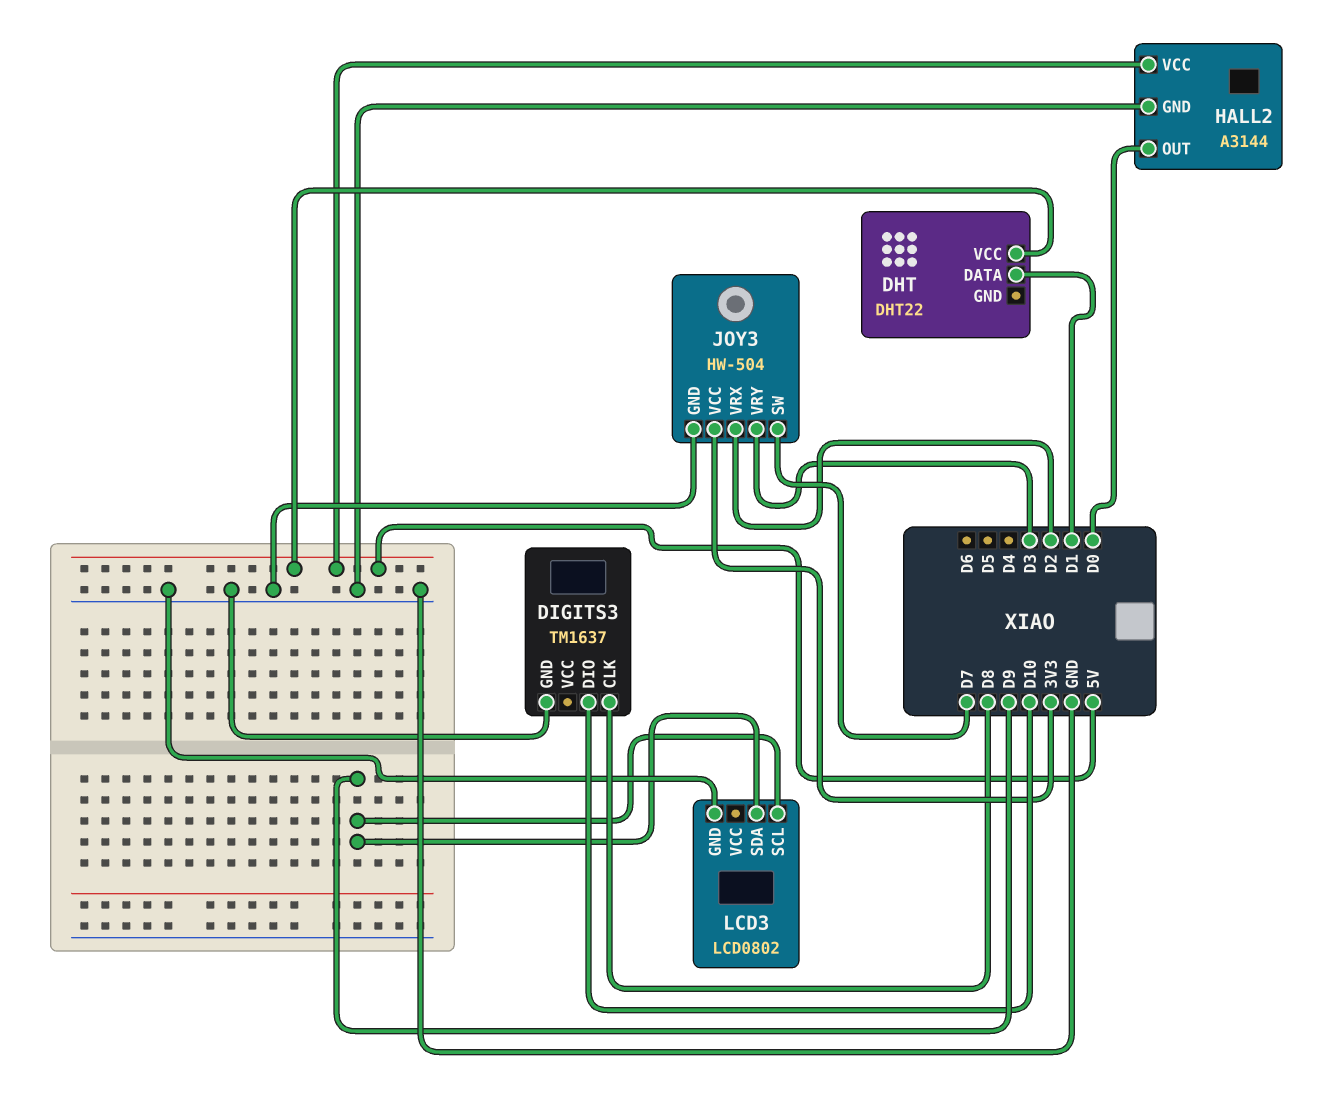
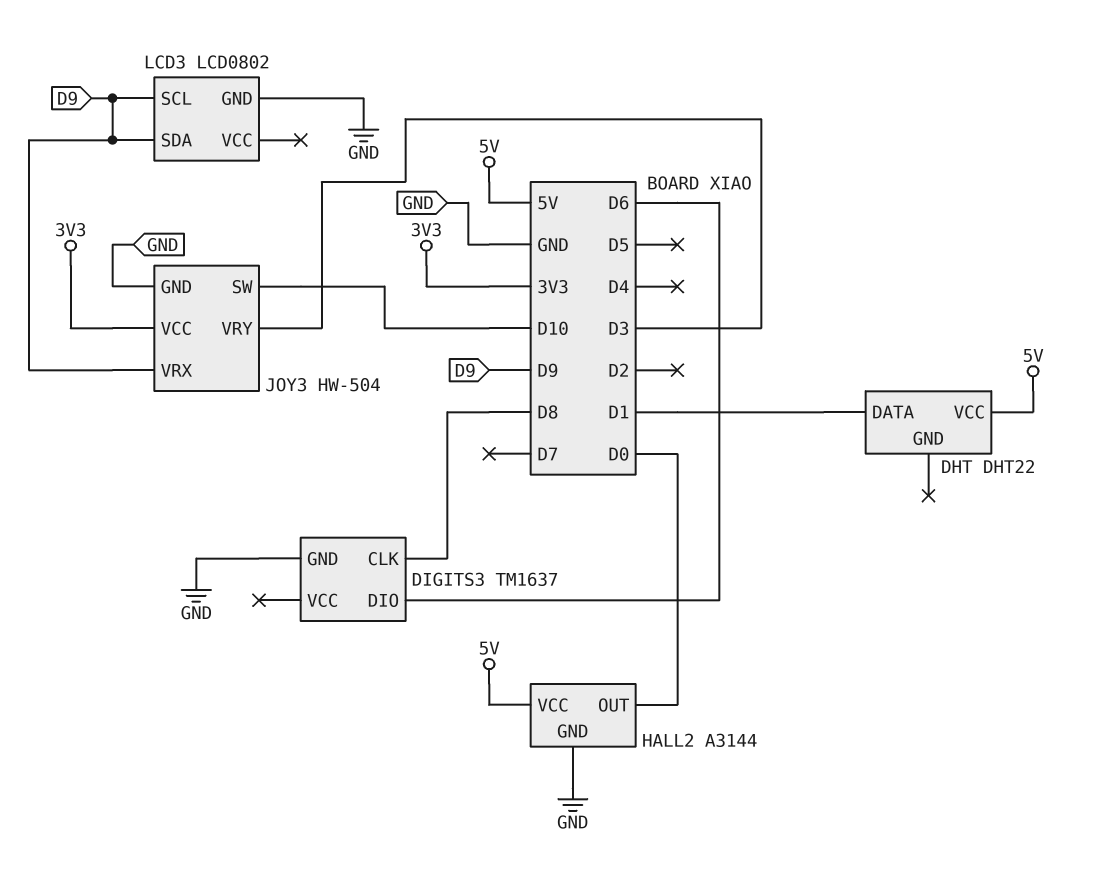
DIGITS3 pin DIO: D10 -> D6
JOY3 pin SW: D7 -> D10
JOY3 pin VRX: D2 -> D9

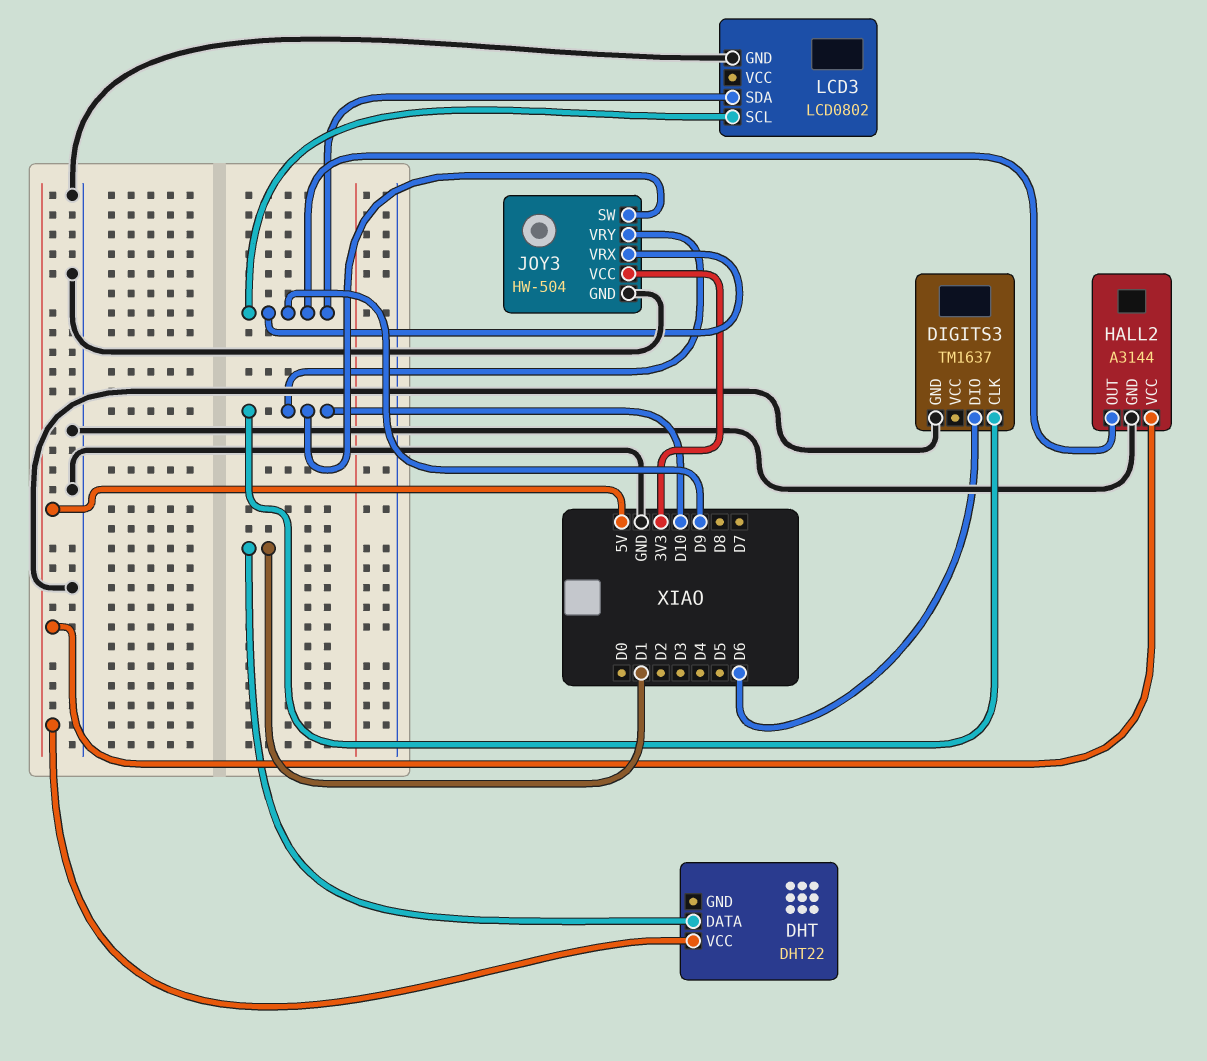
DIGITS3 pin CLK: D8 -> D10
HALL2 pin OUT: D0 -> D9
JOY3 pin VRY: D3 -> D10

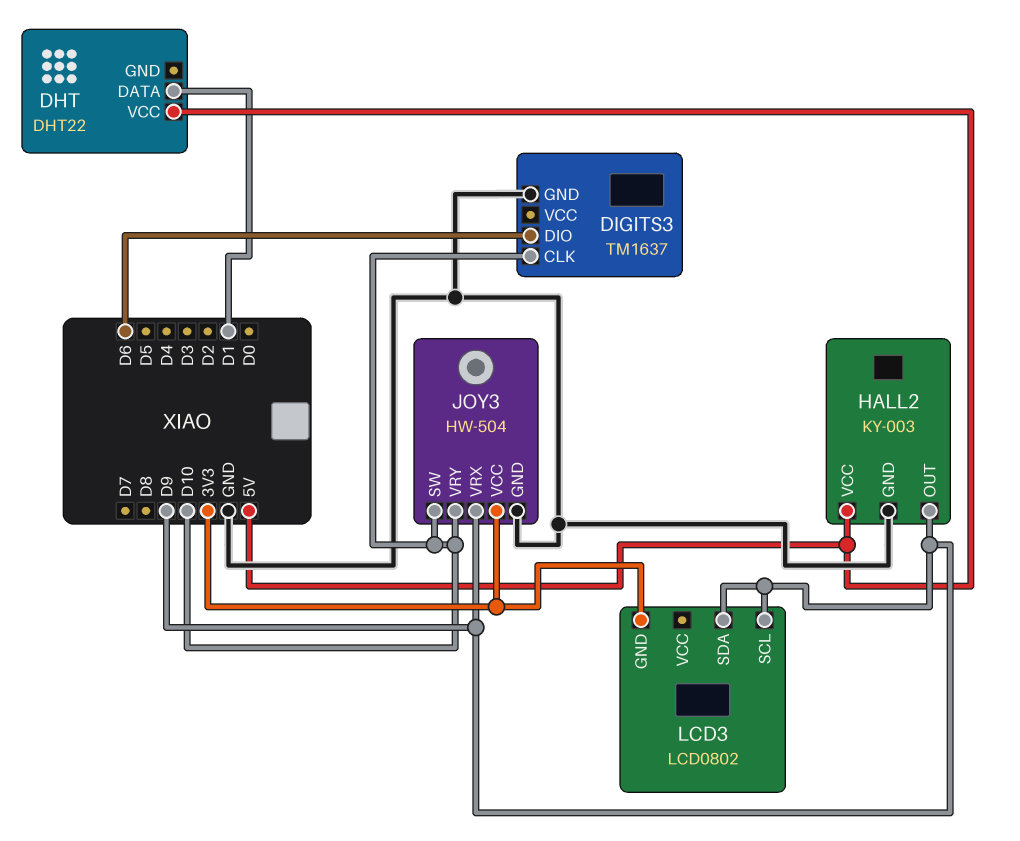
HALL2: A3144 -> KY-003
LCD3 pin GND: GND -> 3V3

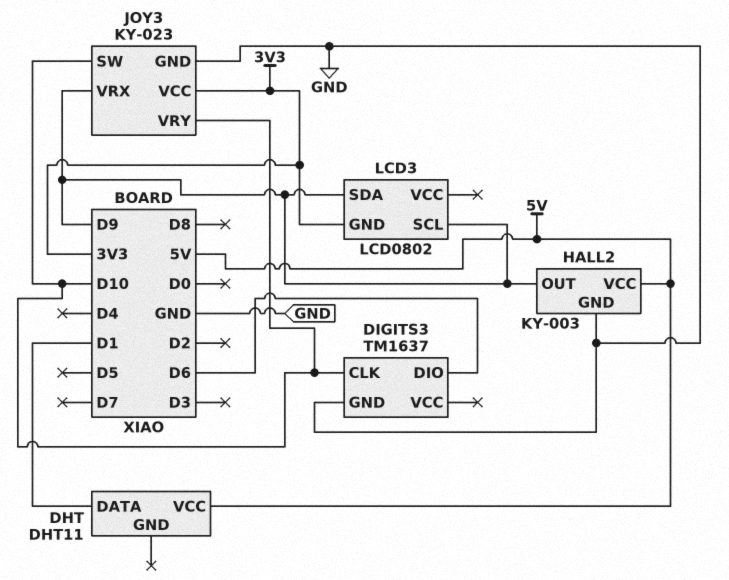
DHT: DHT22 -> DHT11
JOY3: HW-504 -> KY-023

